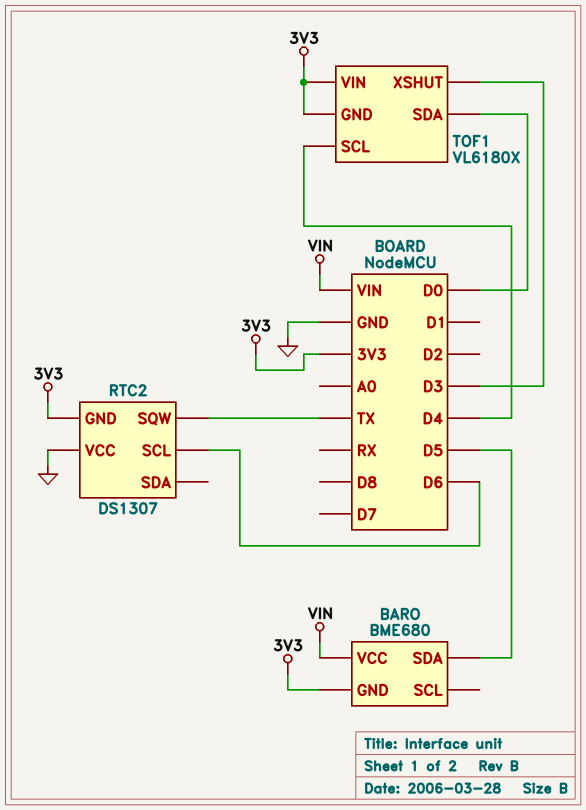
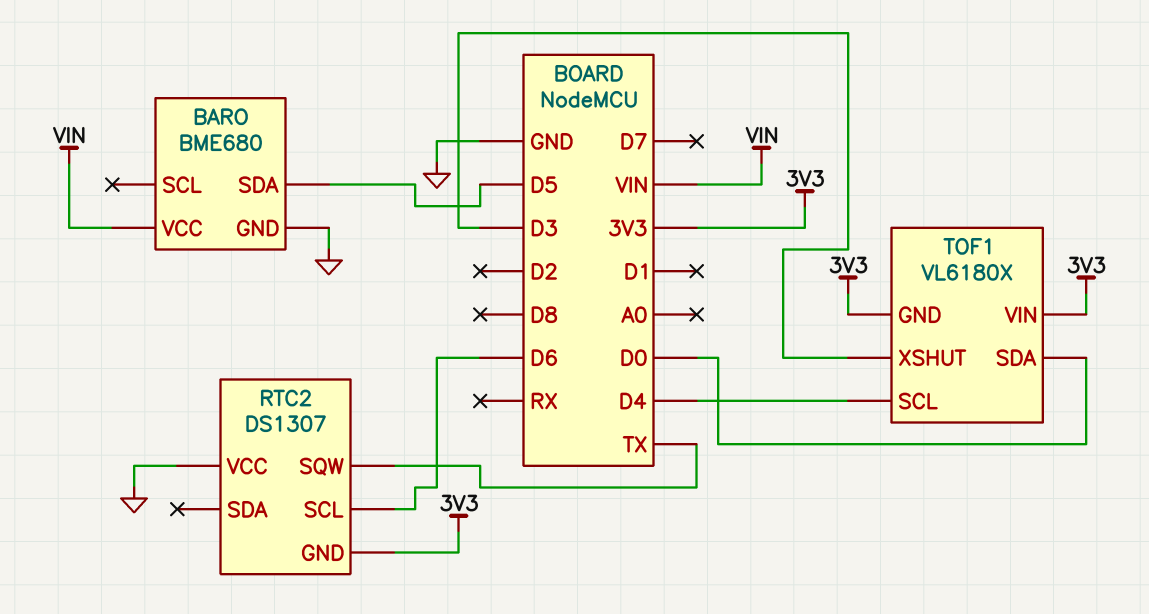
BARO pin GND: 3V3 -> GND

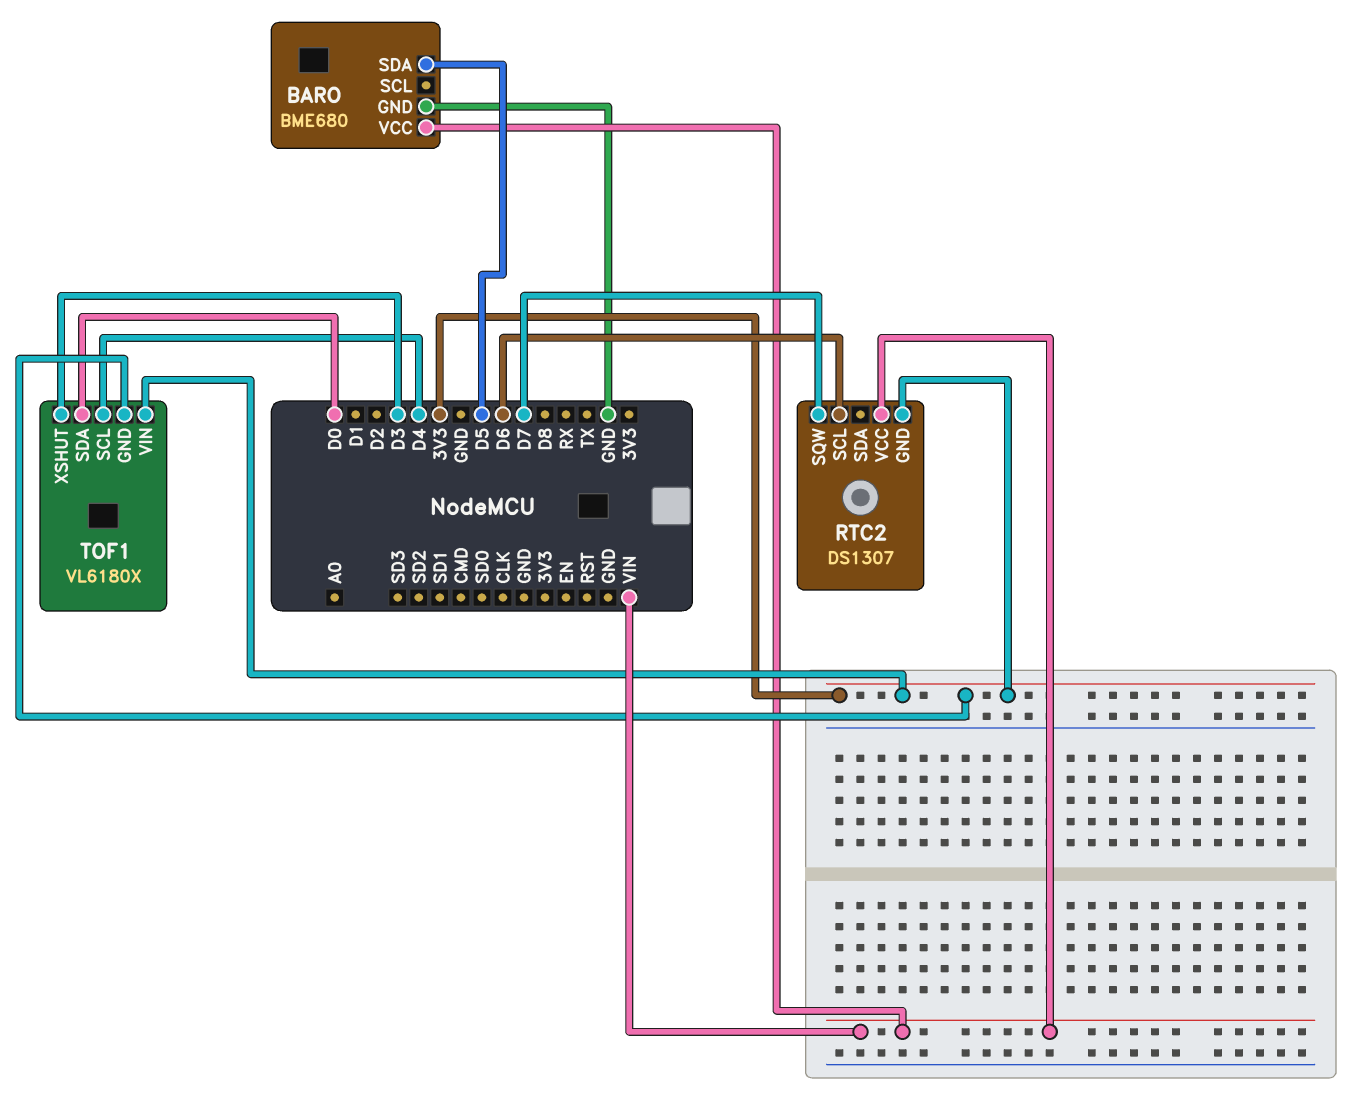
RTC2 pin SQW: TX -> D7
RTC2 pin VCC: GND -> VIN

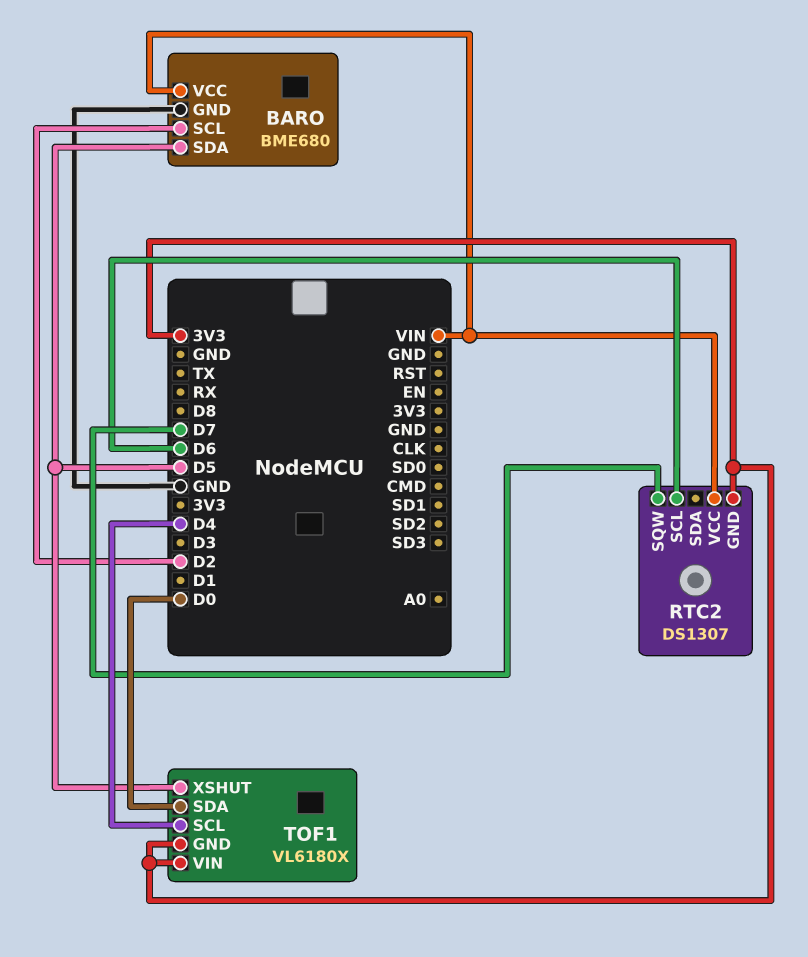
BARO pin SCL: none -> D2
TOF1 pin XSHUT: D3 -> D5

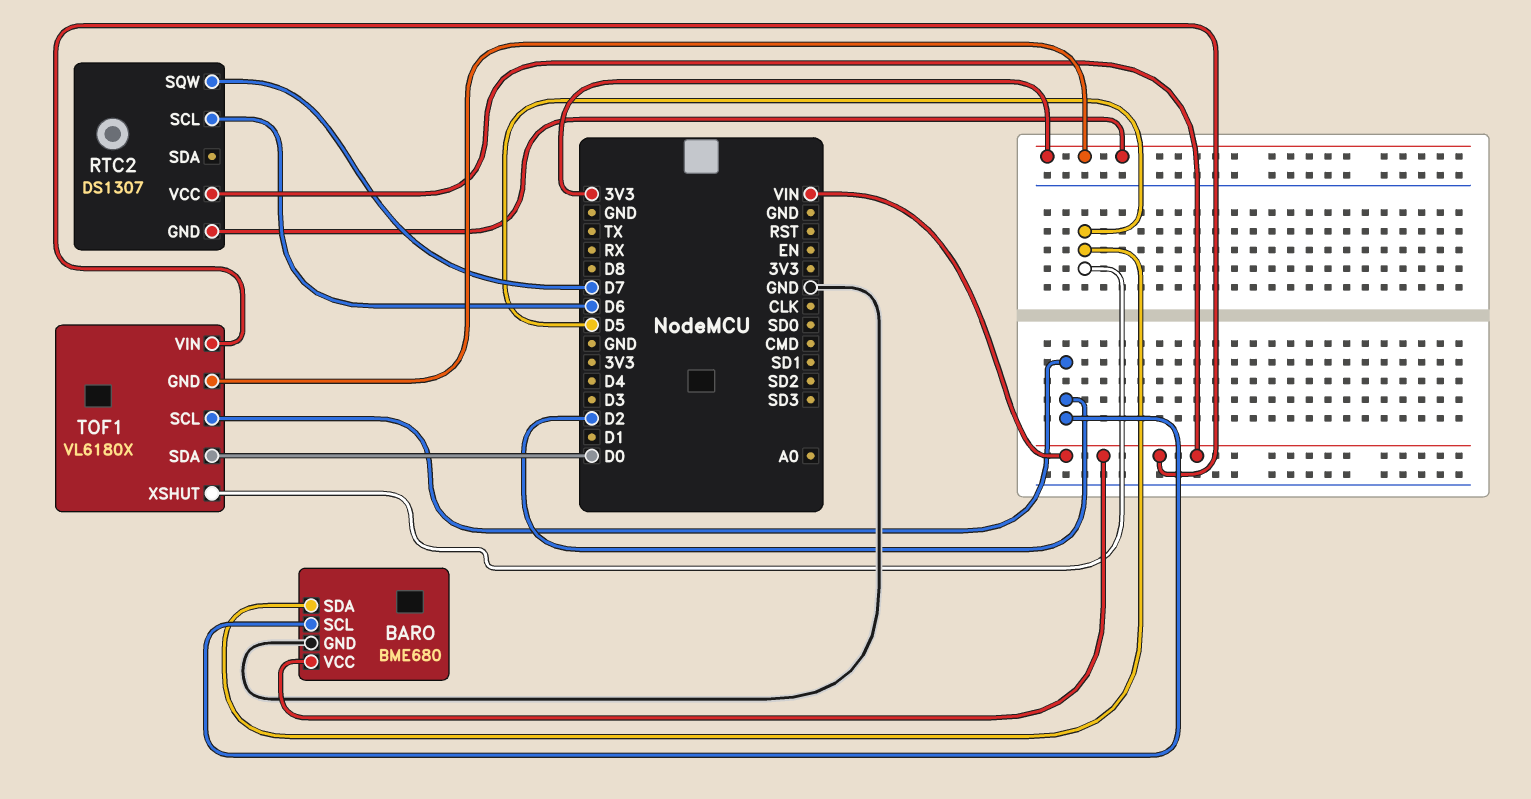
TOF1 pin SCL: D4 -> D2
TOF1 pin VIN: 3V3 -> VIN

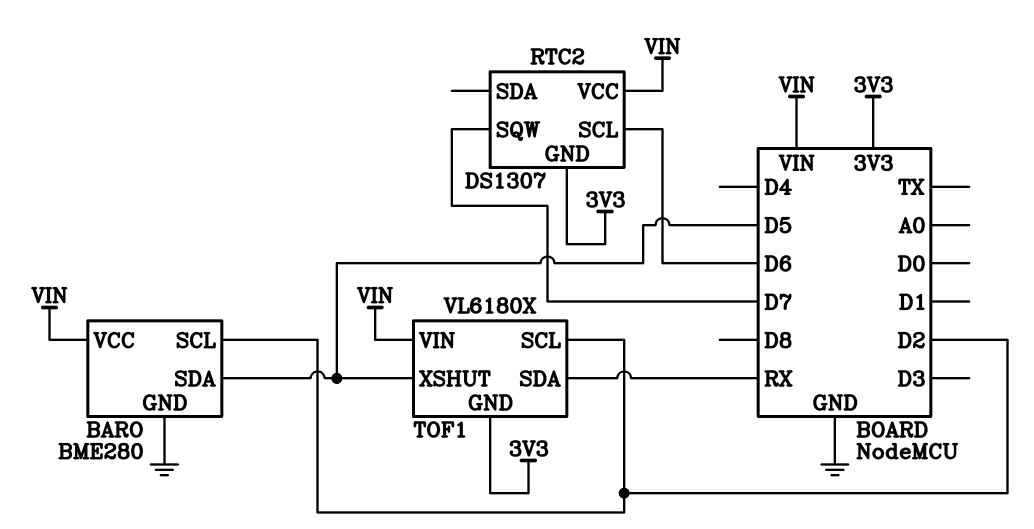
BARO: BME680 -> BME280
TOF1 pin SDA: D0 -> RX

